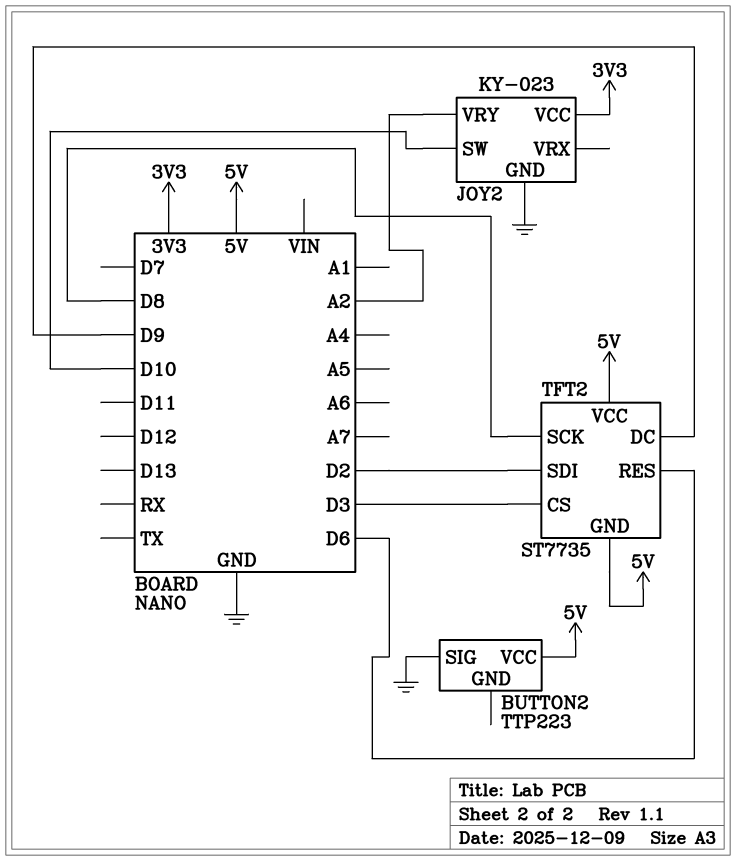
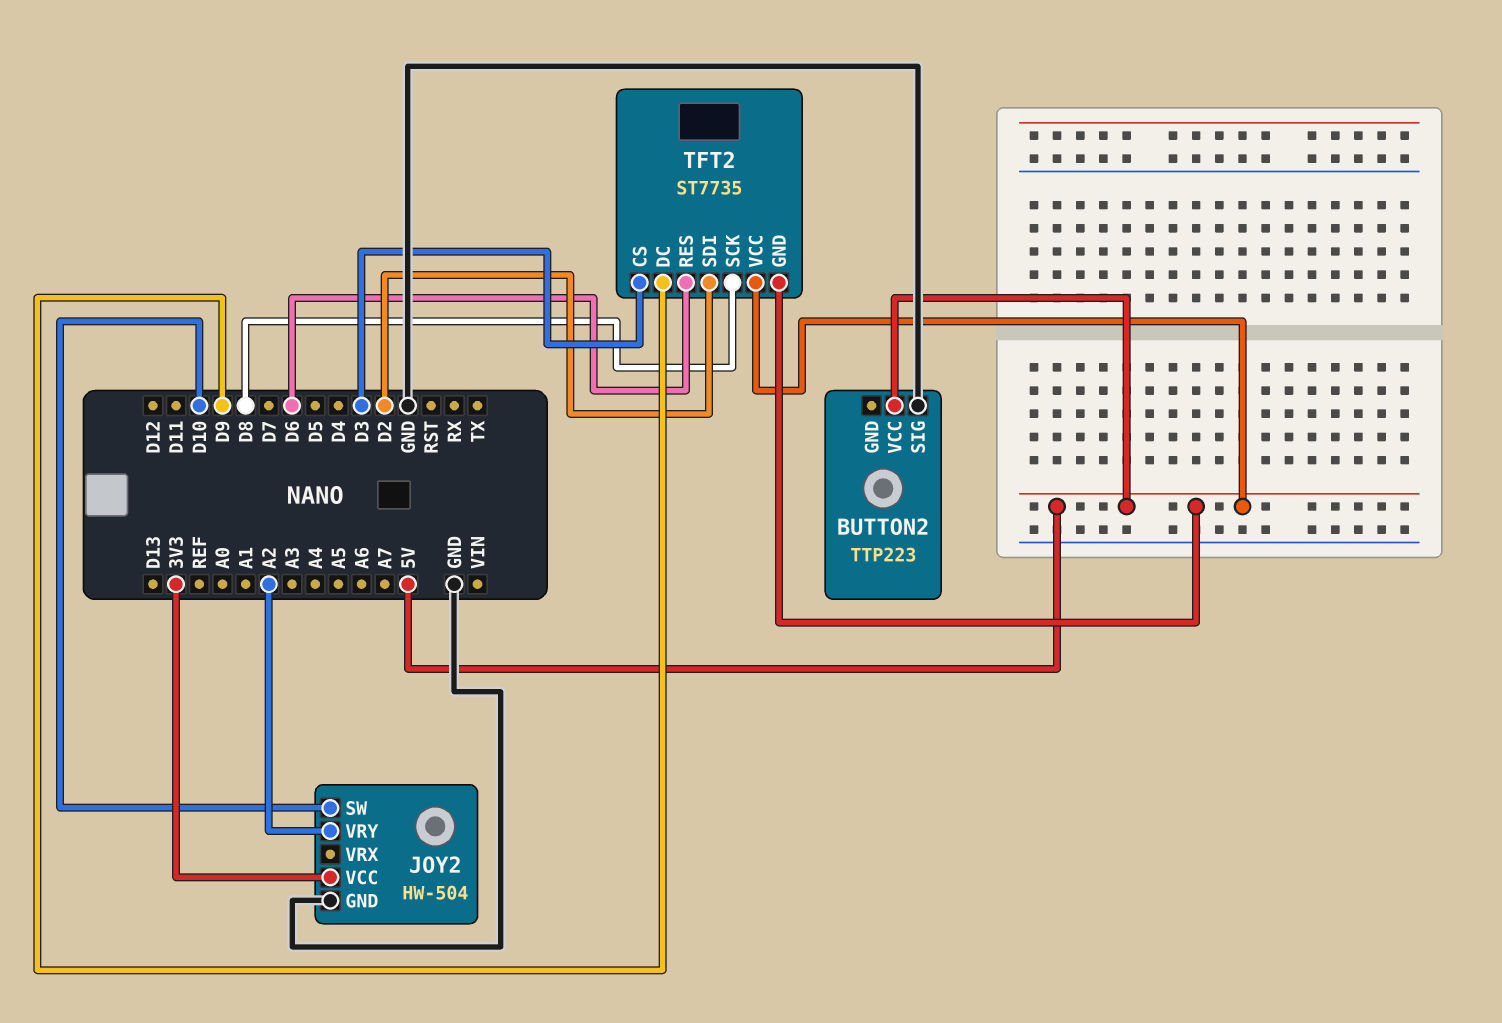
JOY2: KY-023 -> HW-504

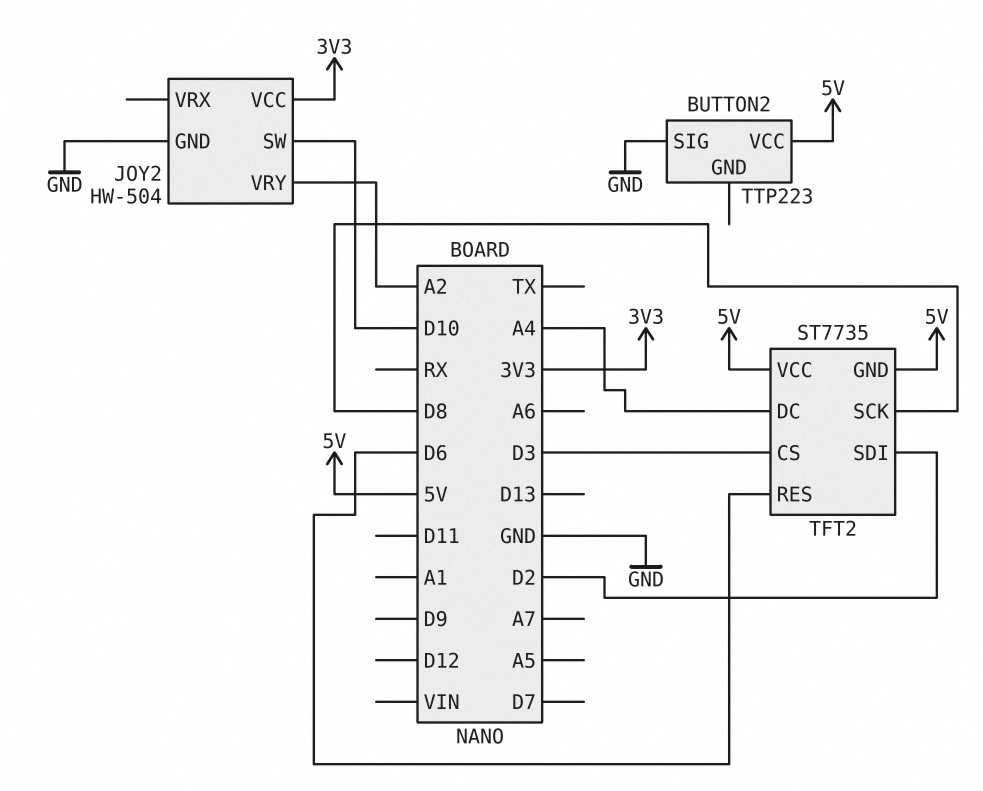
TFT2 pin DC: D9 -> A4

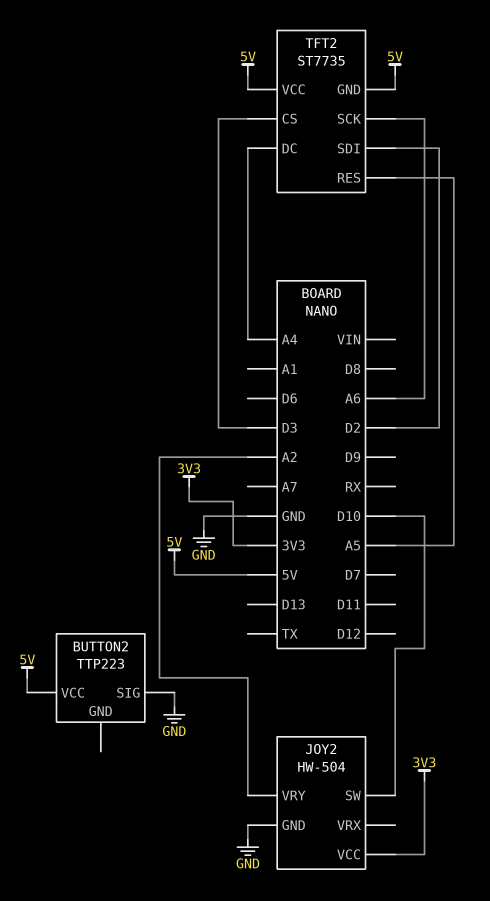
TFT2 pin RES: D6 -> A5
TFT2 pin SCK: D8 -> A6

